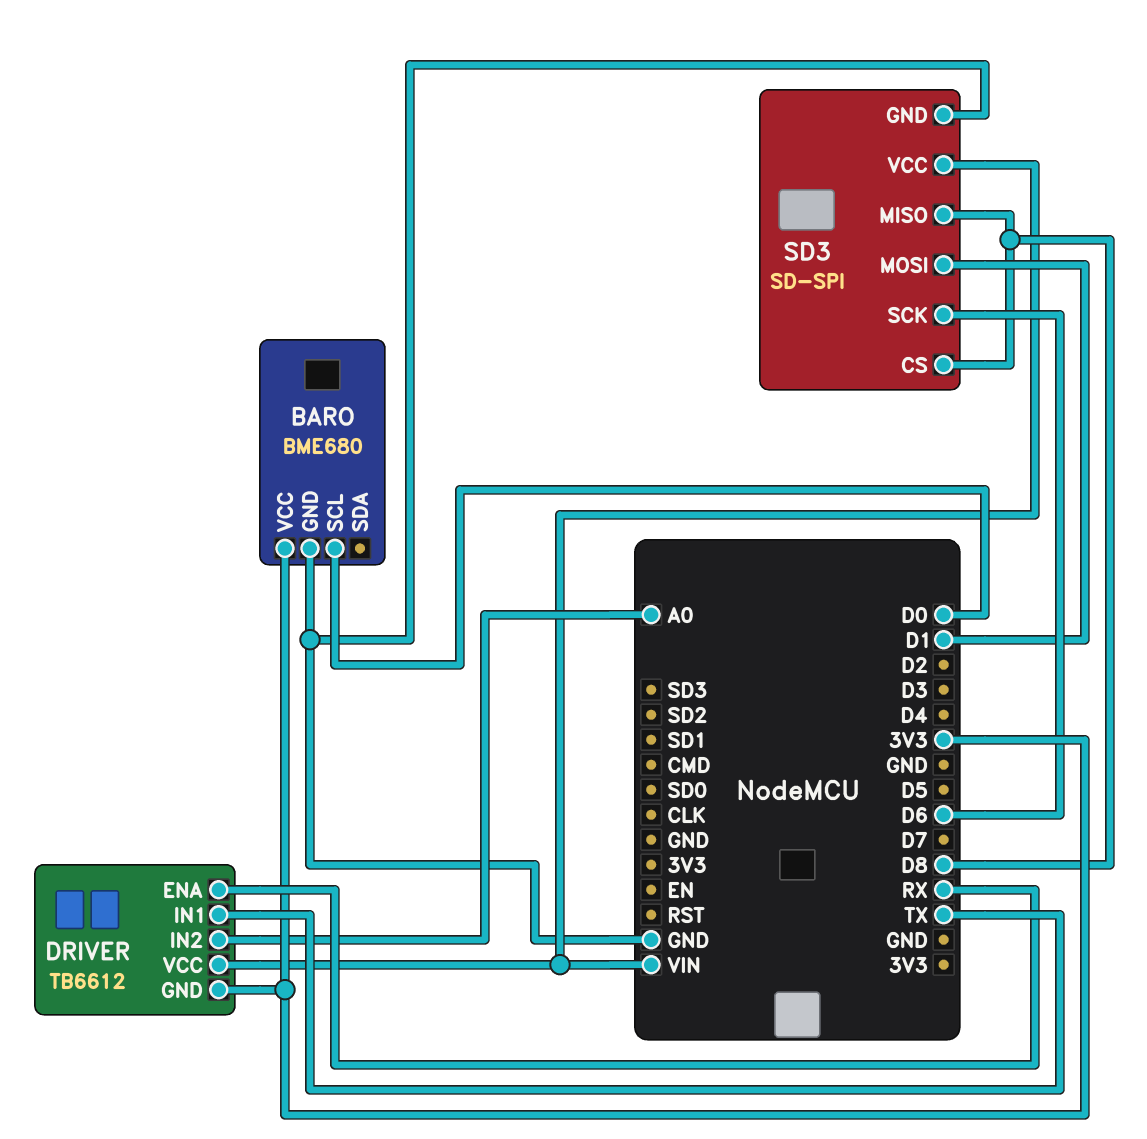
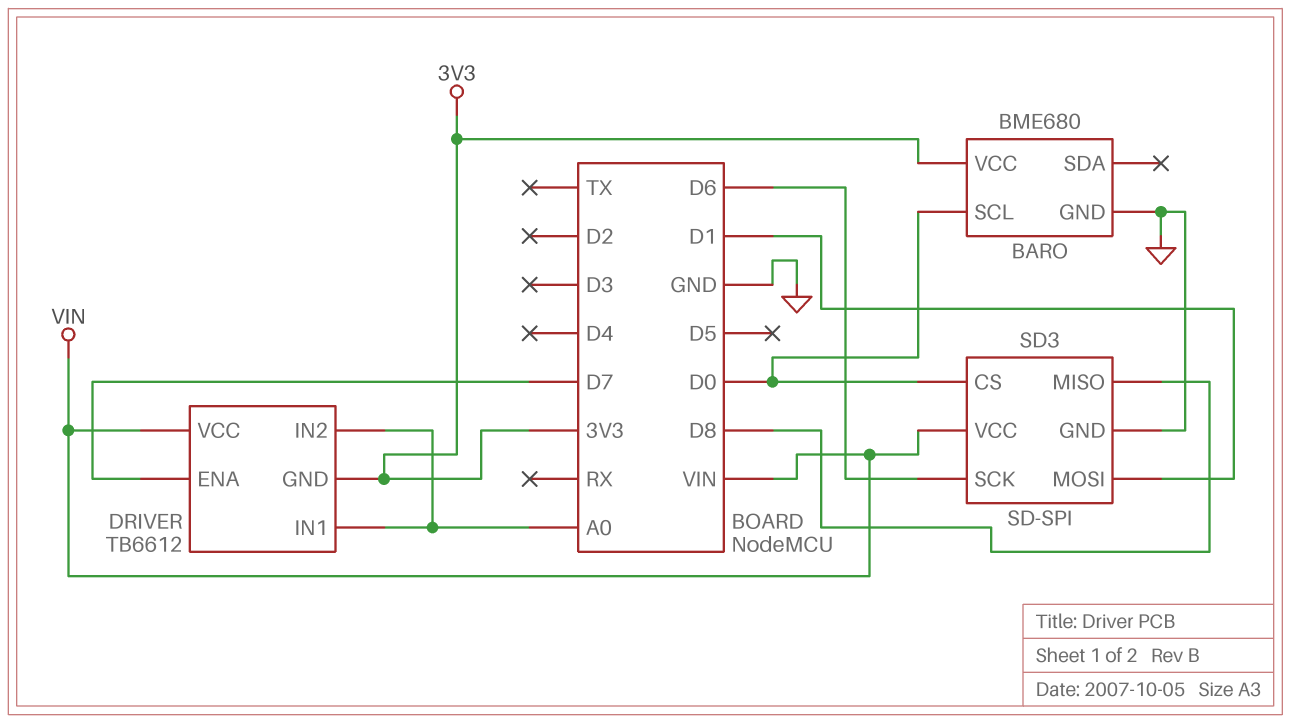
DRIVER pin ENA: RX -> D7
DRIVER pin IN1: TX -> A0
SD3 pin CS: D8 -> D0

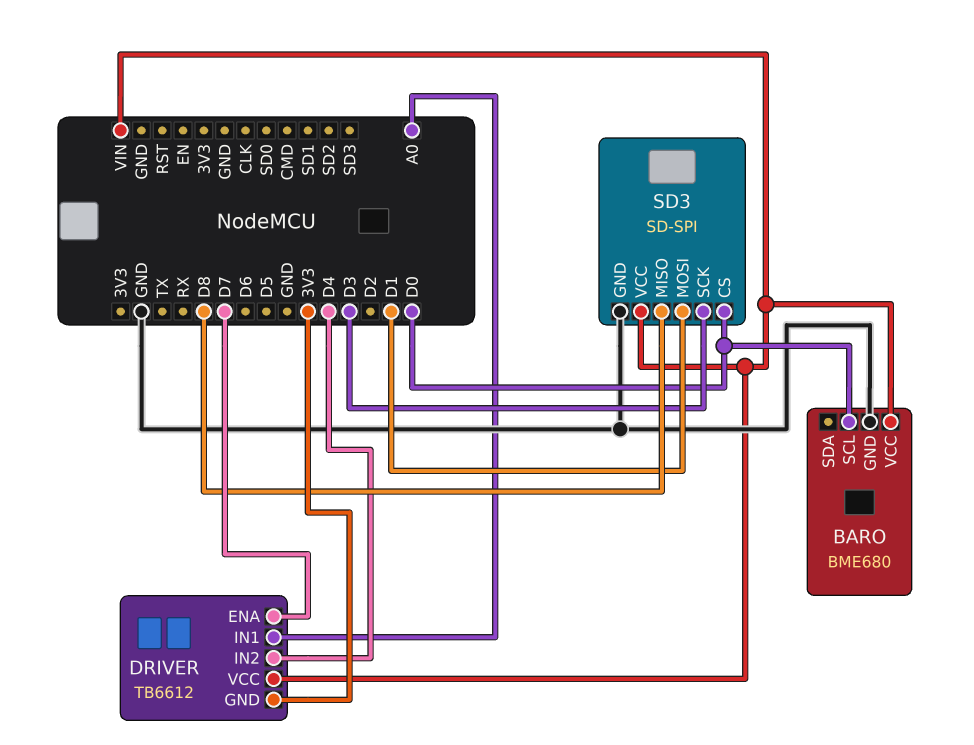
BARO pin VCC: 3V3 -> VIN
DRIVER pin IN2: A0 -> D4
SD3 pin SCK: D6 -> D3

